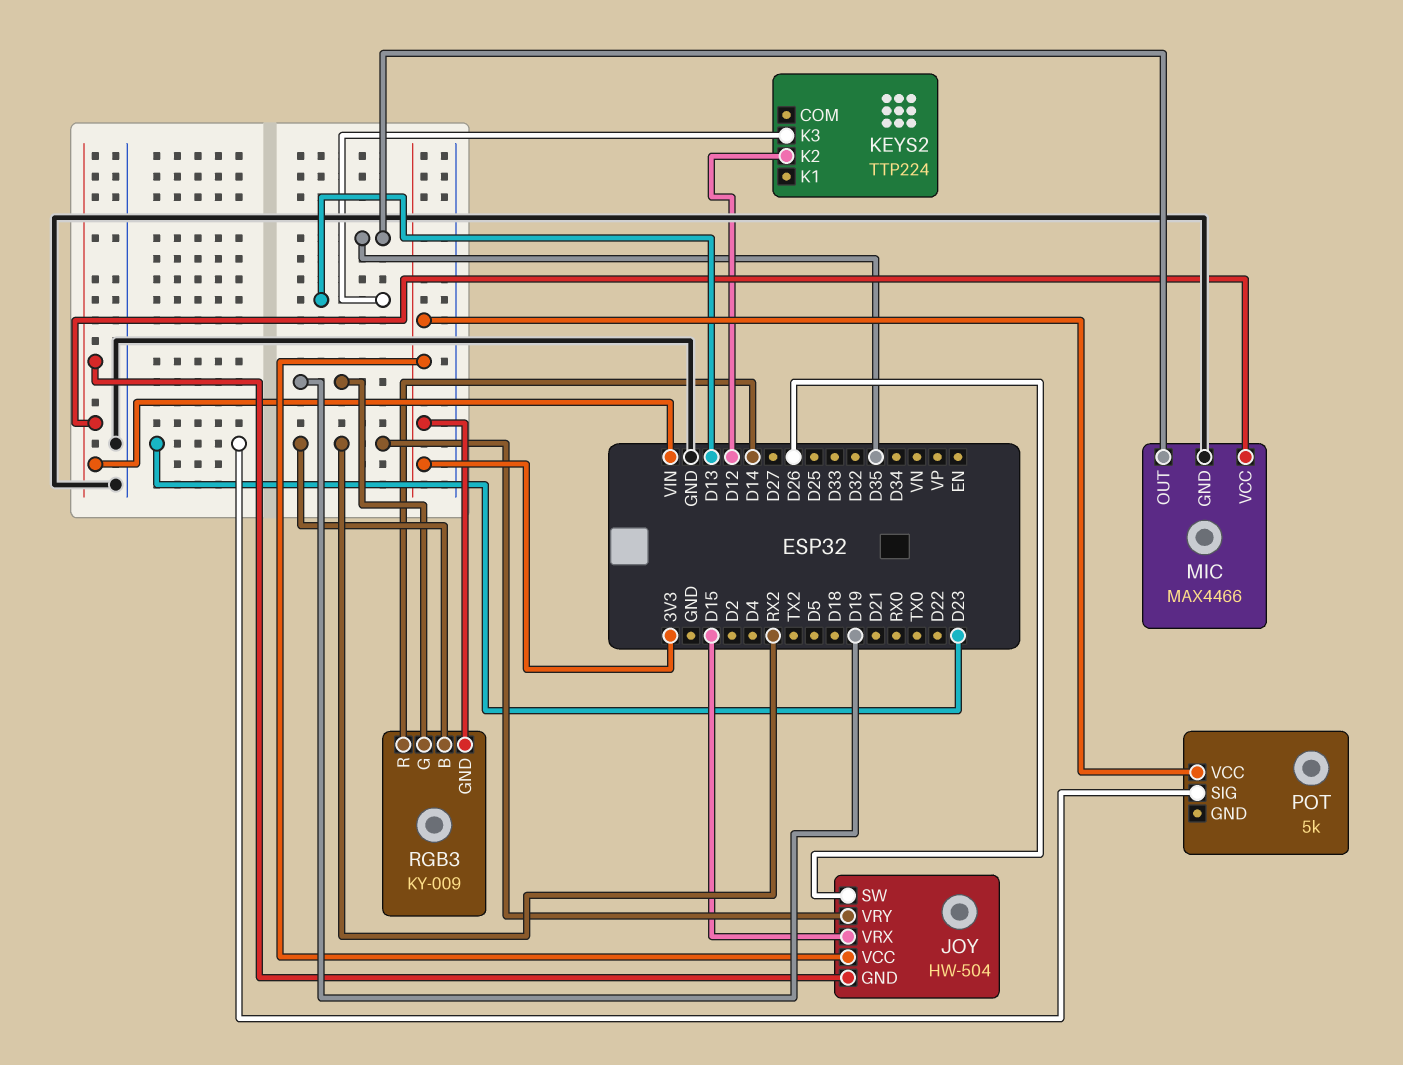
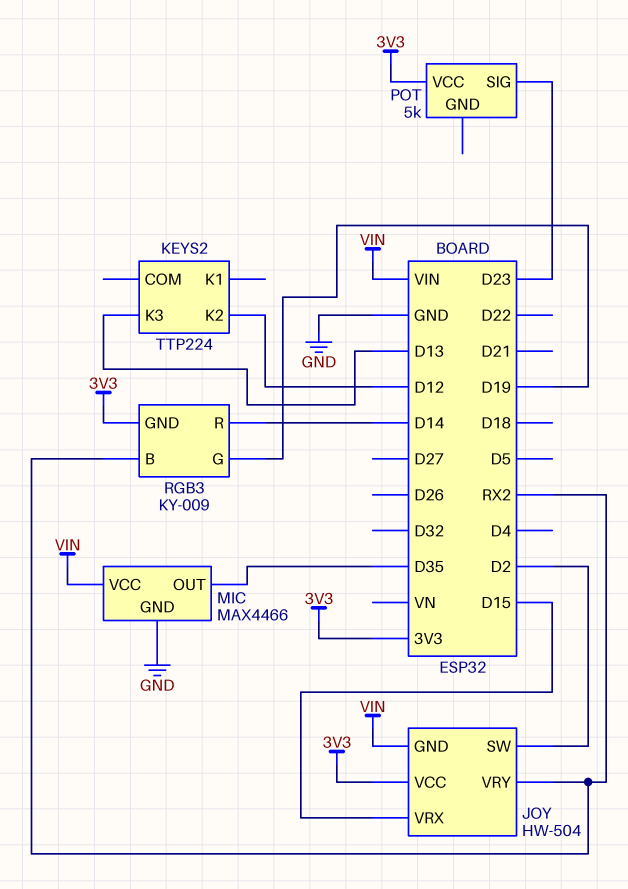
JOY pin SW: D26 -> D2

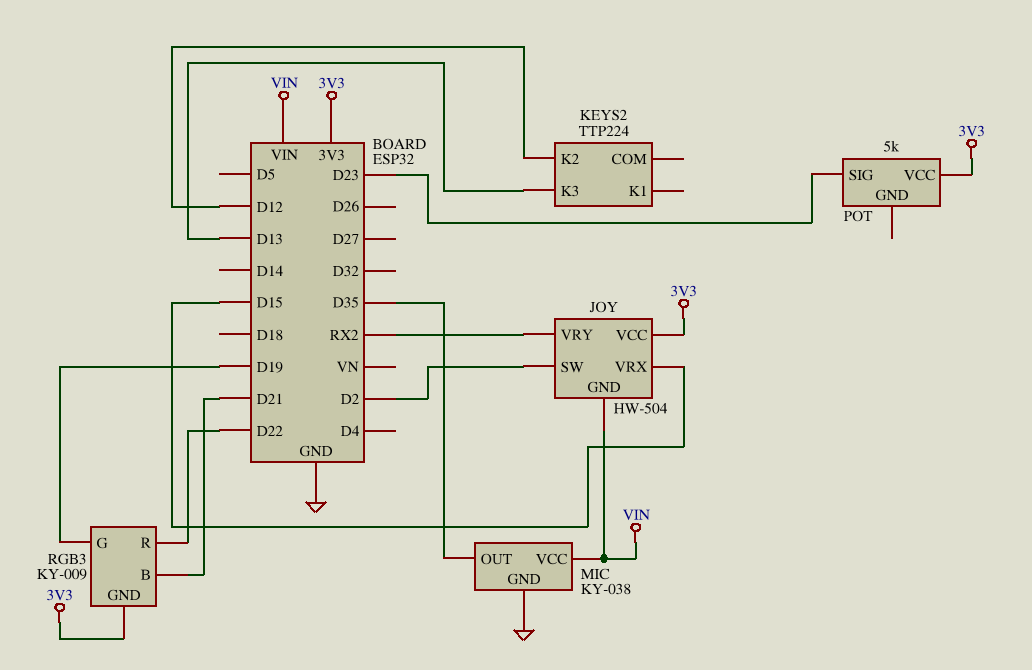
MIC: MAX4466 -> KY-038
RGB3 pin B: RX2 -> D21
RGB3 pin R: D14 -> D22

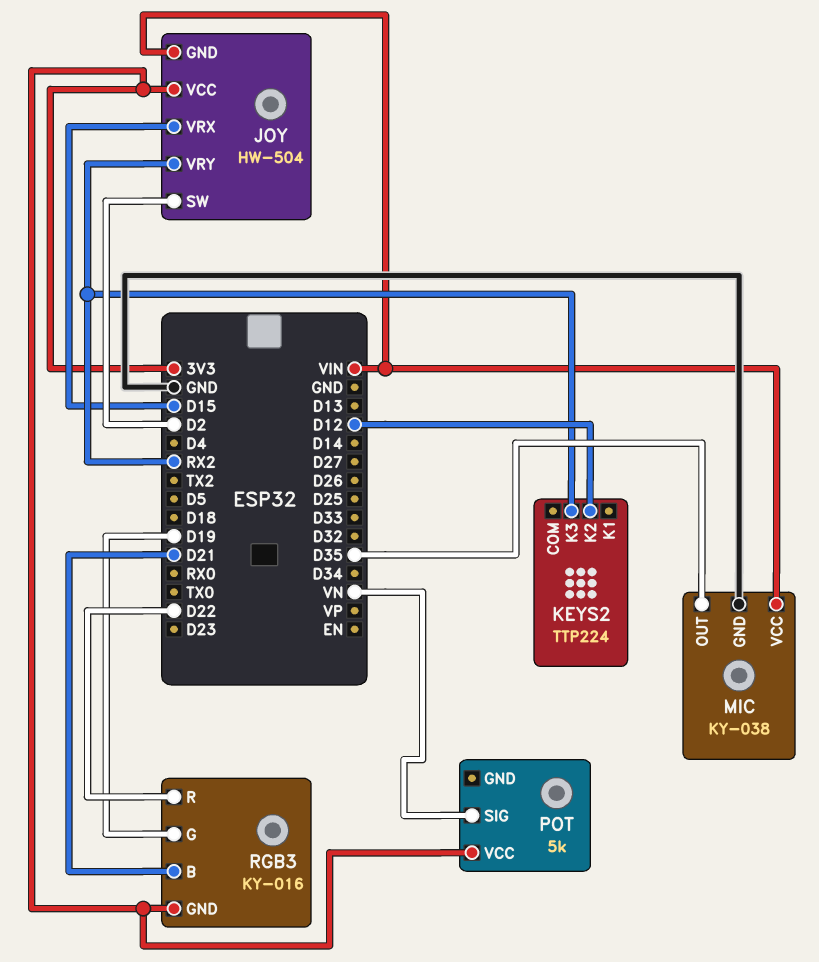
KEYS2 pin K3: D13 -> RX2
POT pin SIG: D23 -> VN
RGB3: KY-009 -> KY-016

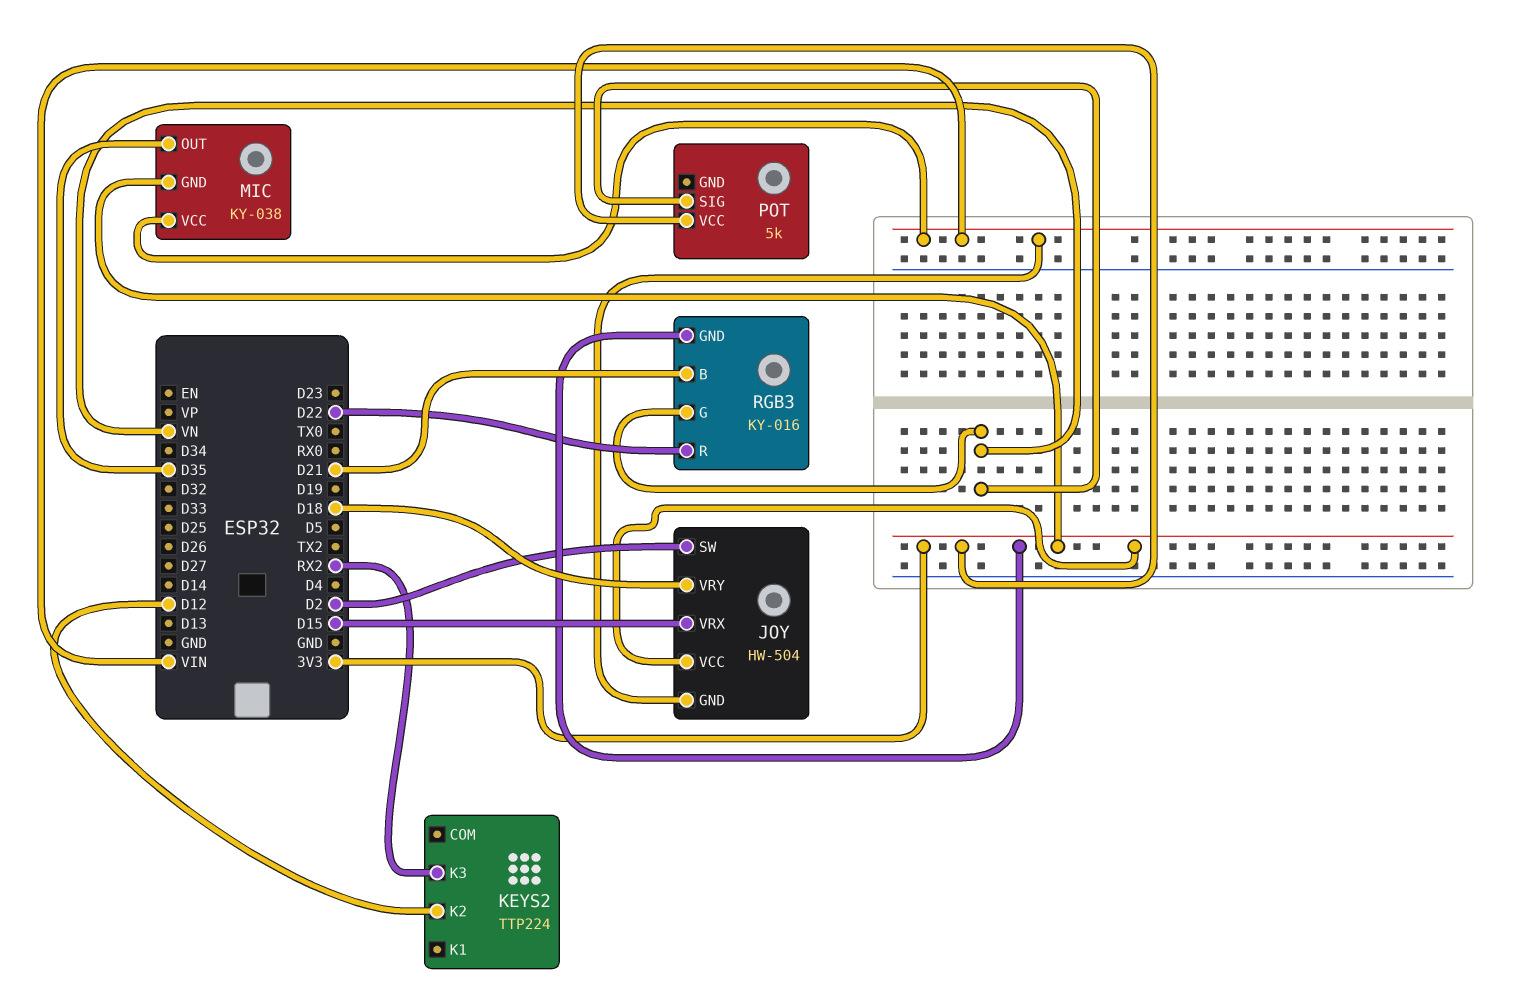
JOY pin VRY: RX2 -> D18
MIC pin GND: GND -> 3V3
RGB3 pin G: D19 -> VN

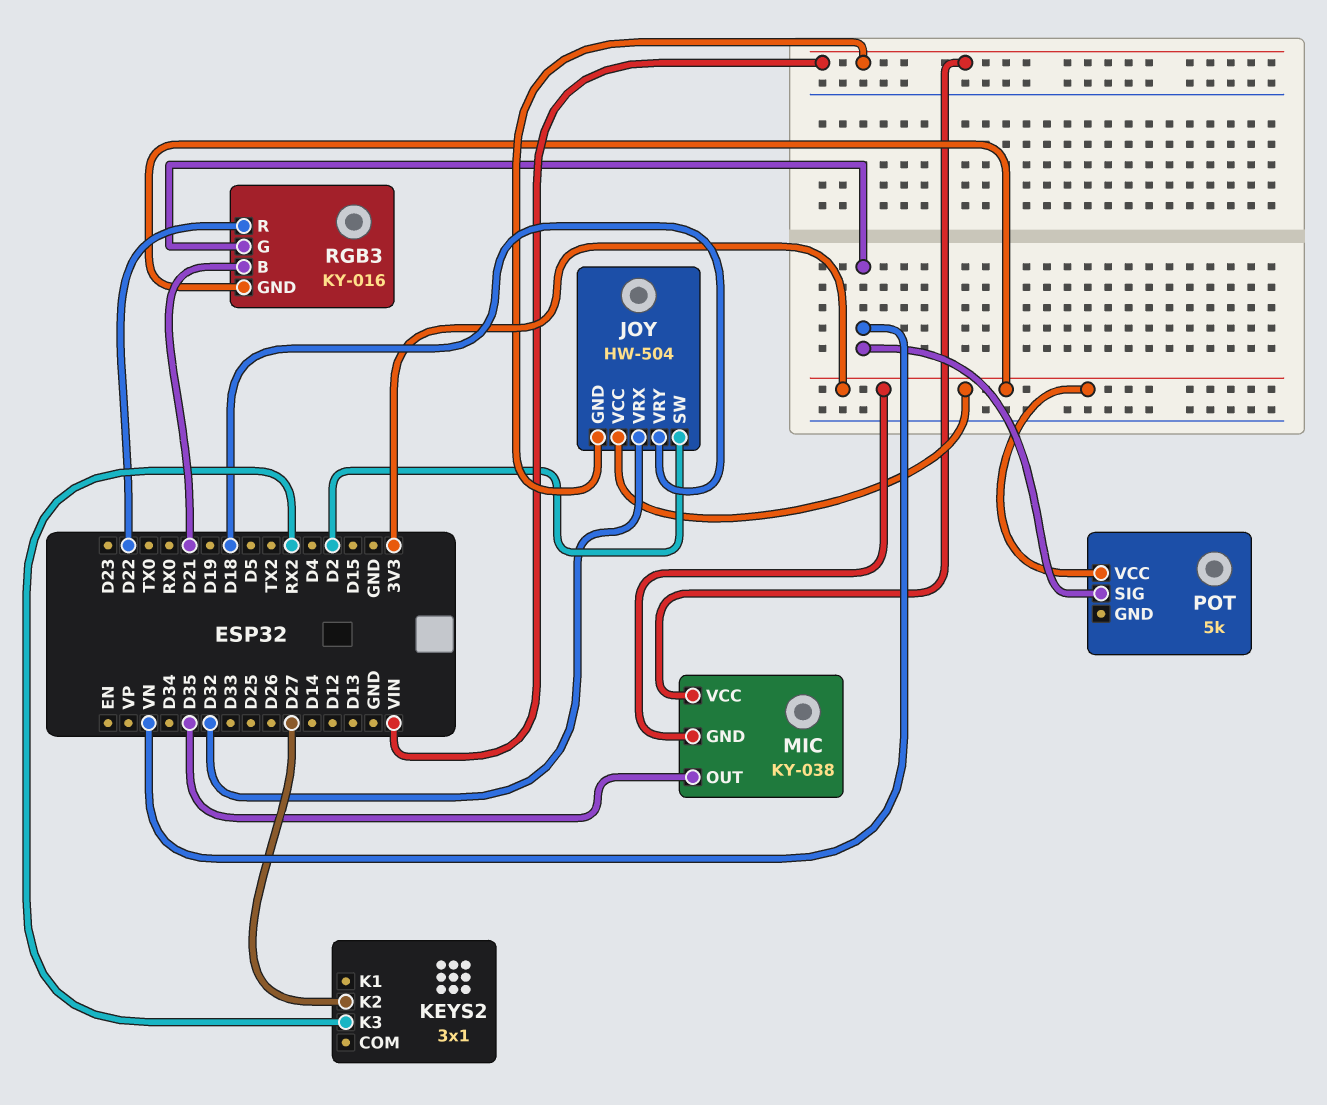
JOY pin VRX: D15 -> D32
KEYS2: TTP224 -> 3x1
KEYS2 pin K2: D12 -> D27

